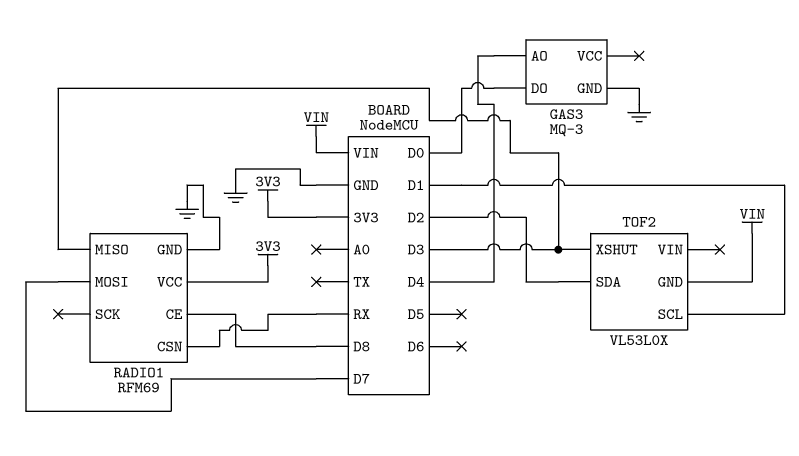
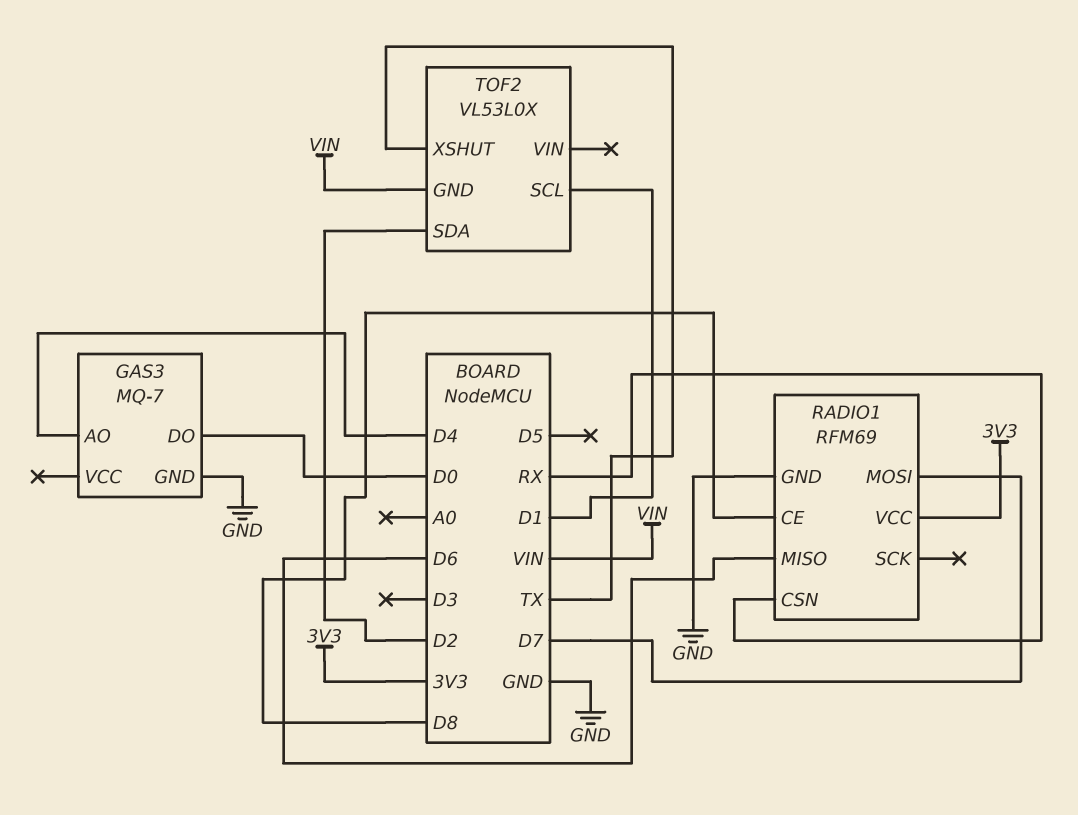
GAS3: MQ-3 -> MQ-7
RADIO1 pin MISO: D3 -> D6
TOF2 pin XSHUT: D3 -> TX

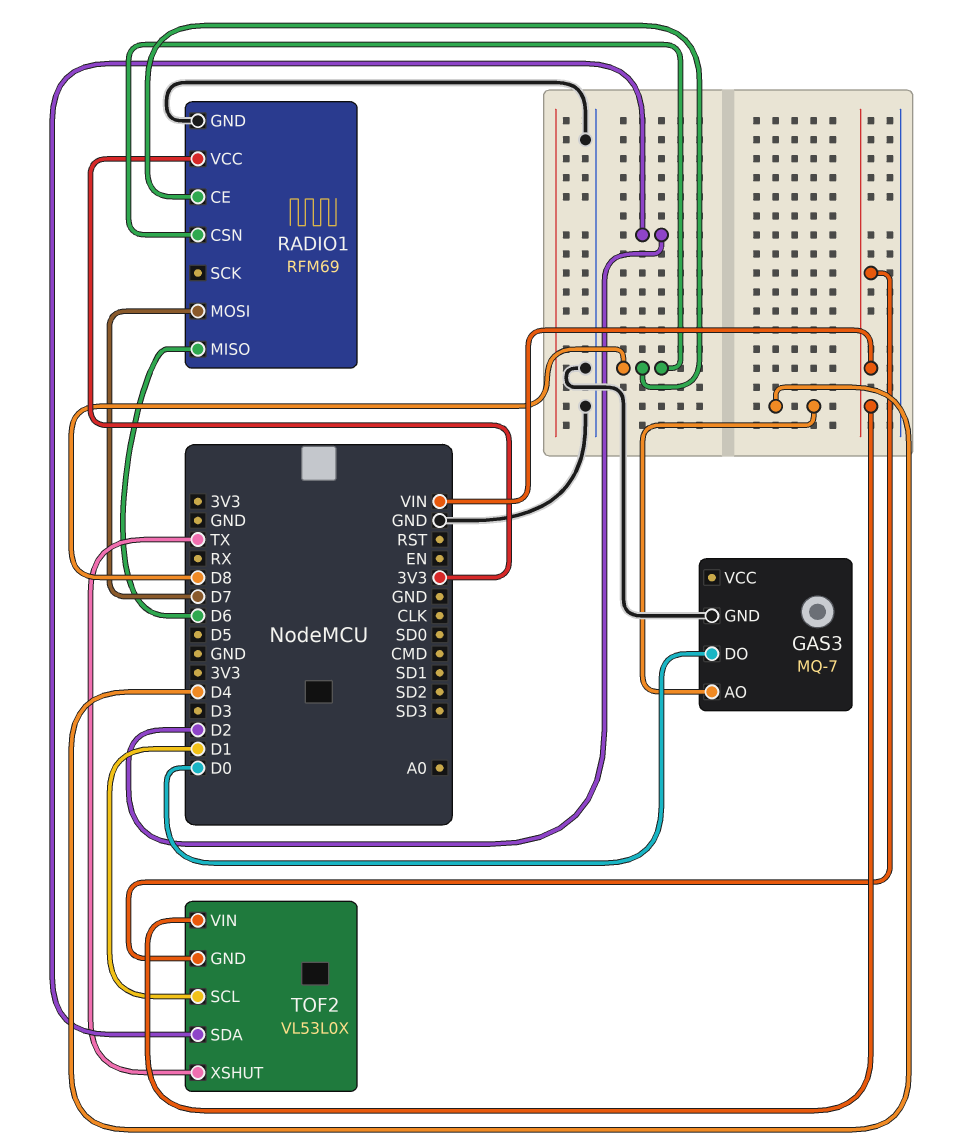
RADIO1 pin CSN: RX -> D8
TOF2 pin VIN: none -> VIN

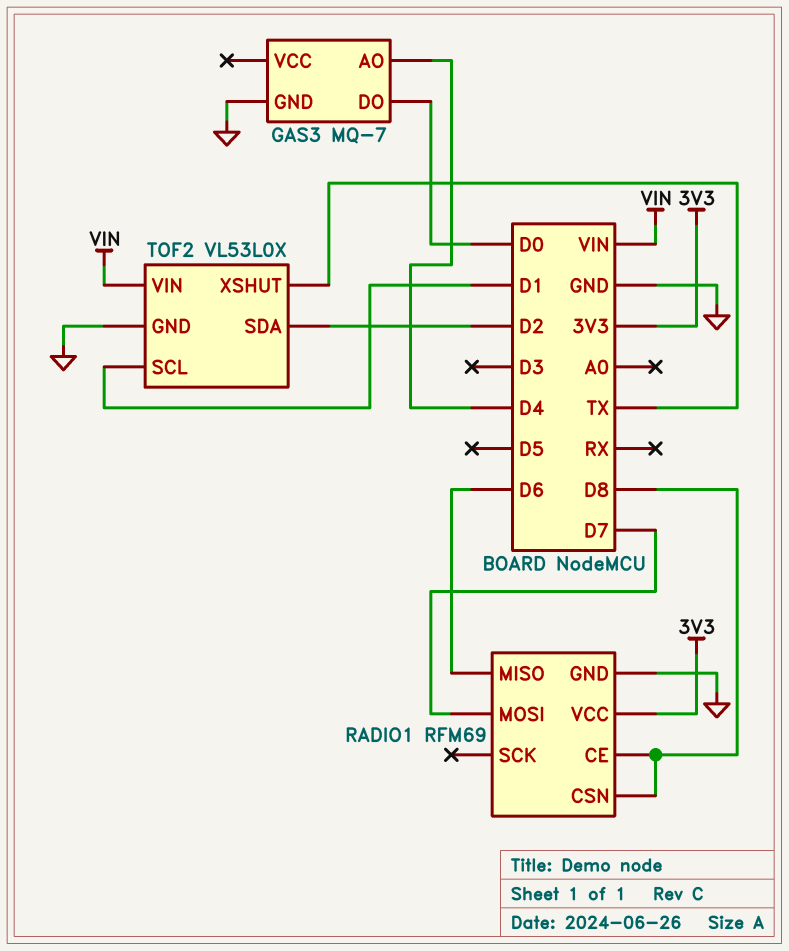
TOF2 pin GND: VIN -> GND

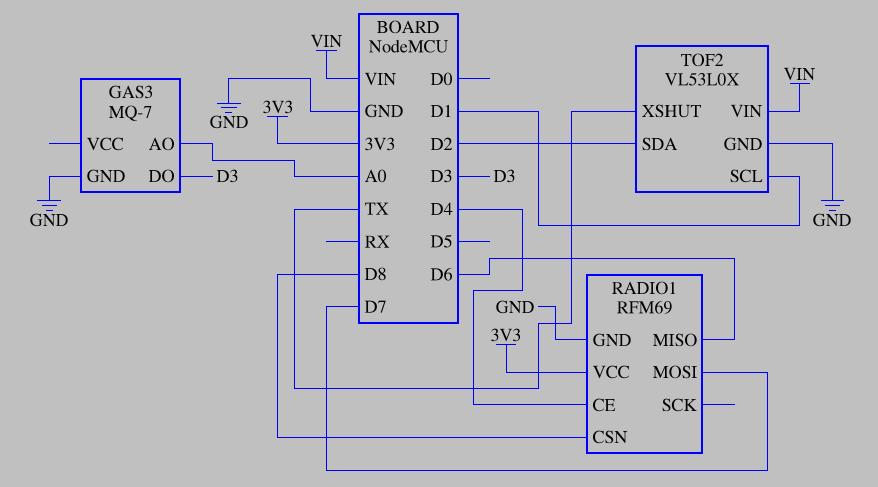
GAS3 pin AO: D4 -> A0
GAS3 pin DO: D0 -> D3
RADIO1 pin CE: D8 -> D4

